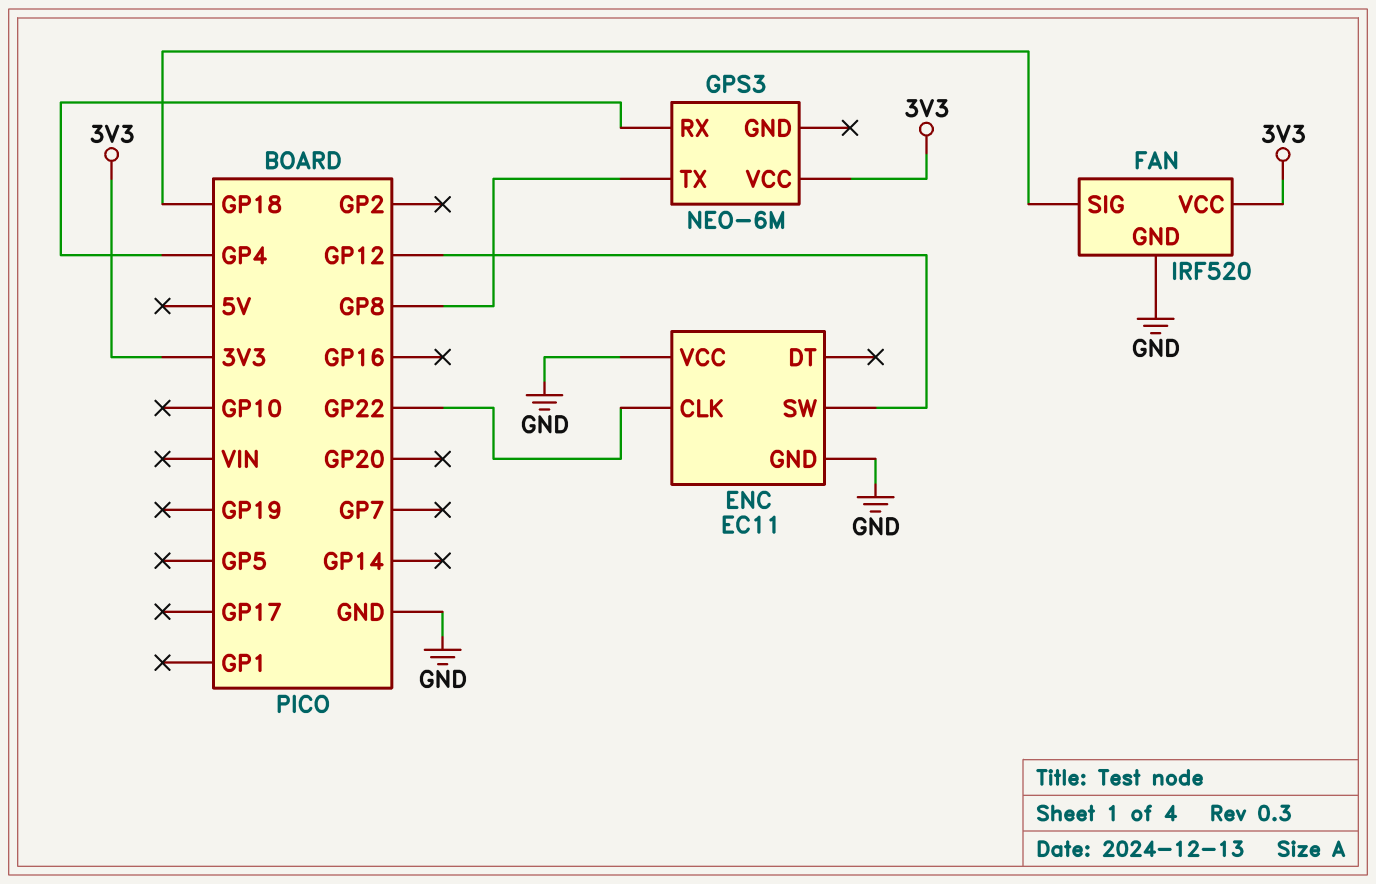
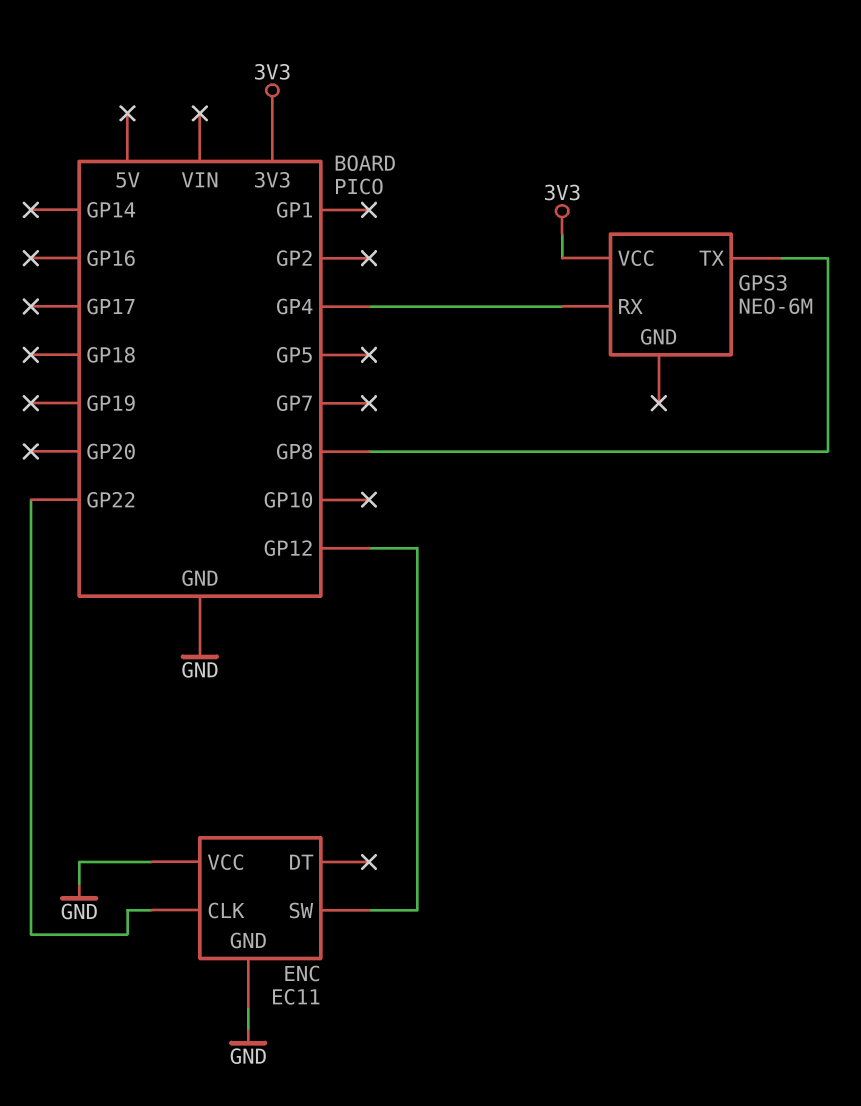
FAN: IRF520 -> none
FAN pin GND: GND -> none
FAN pin SIG: GP18 -> none
FAN pin VCC: 3V3 -> none

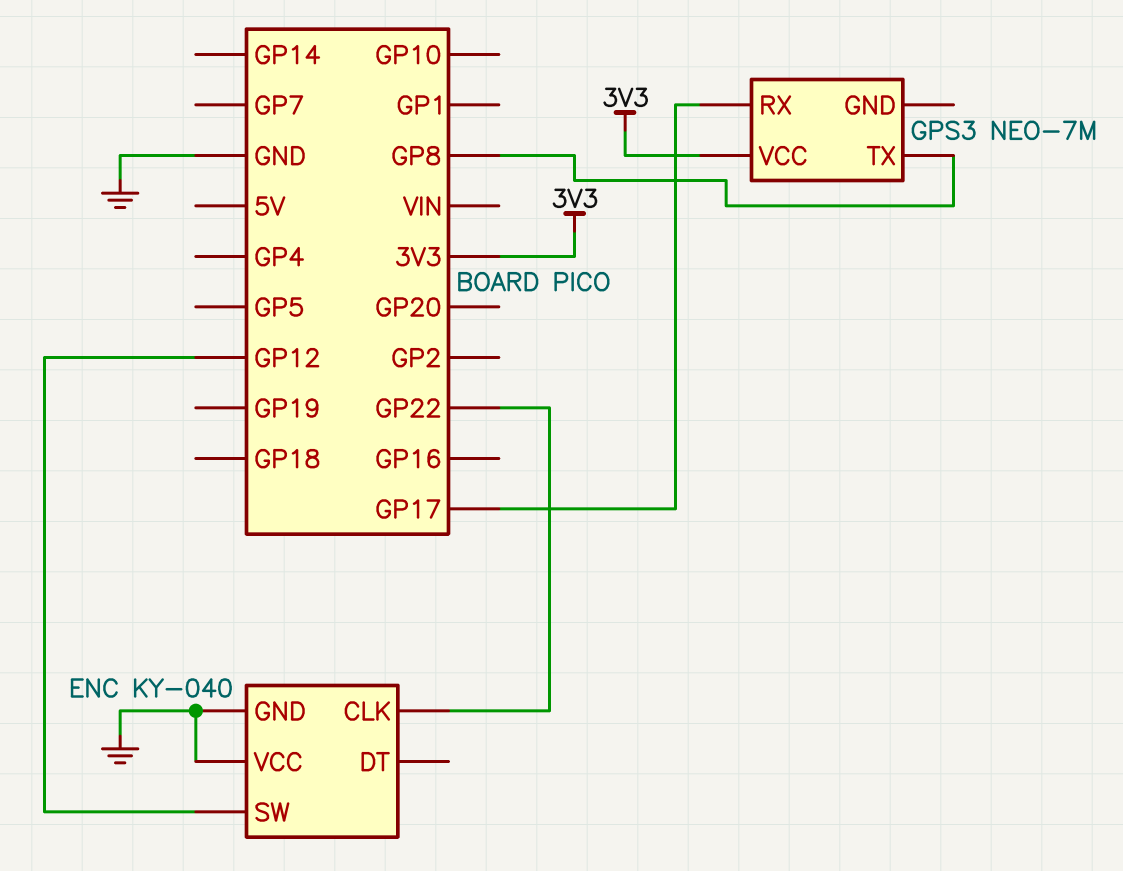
ENC: EC11 -> KY-040
GPS3: NEO-6M -> NEO-7M
GPS3 pin RX: GP4 -> GP17

